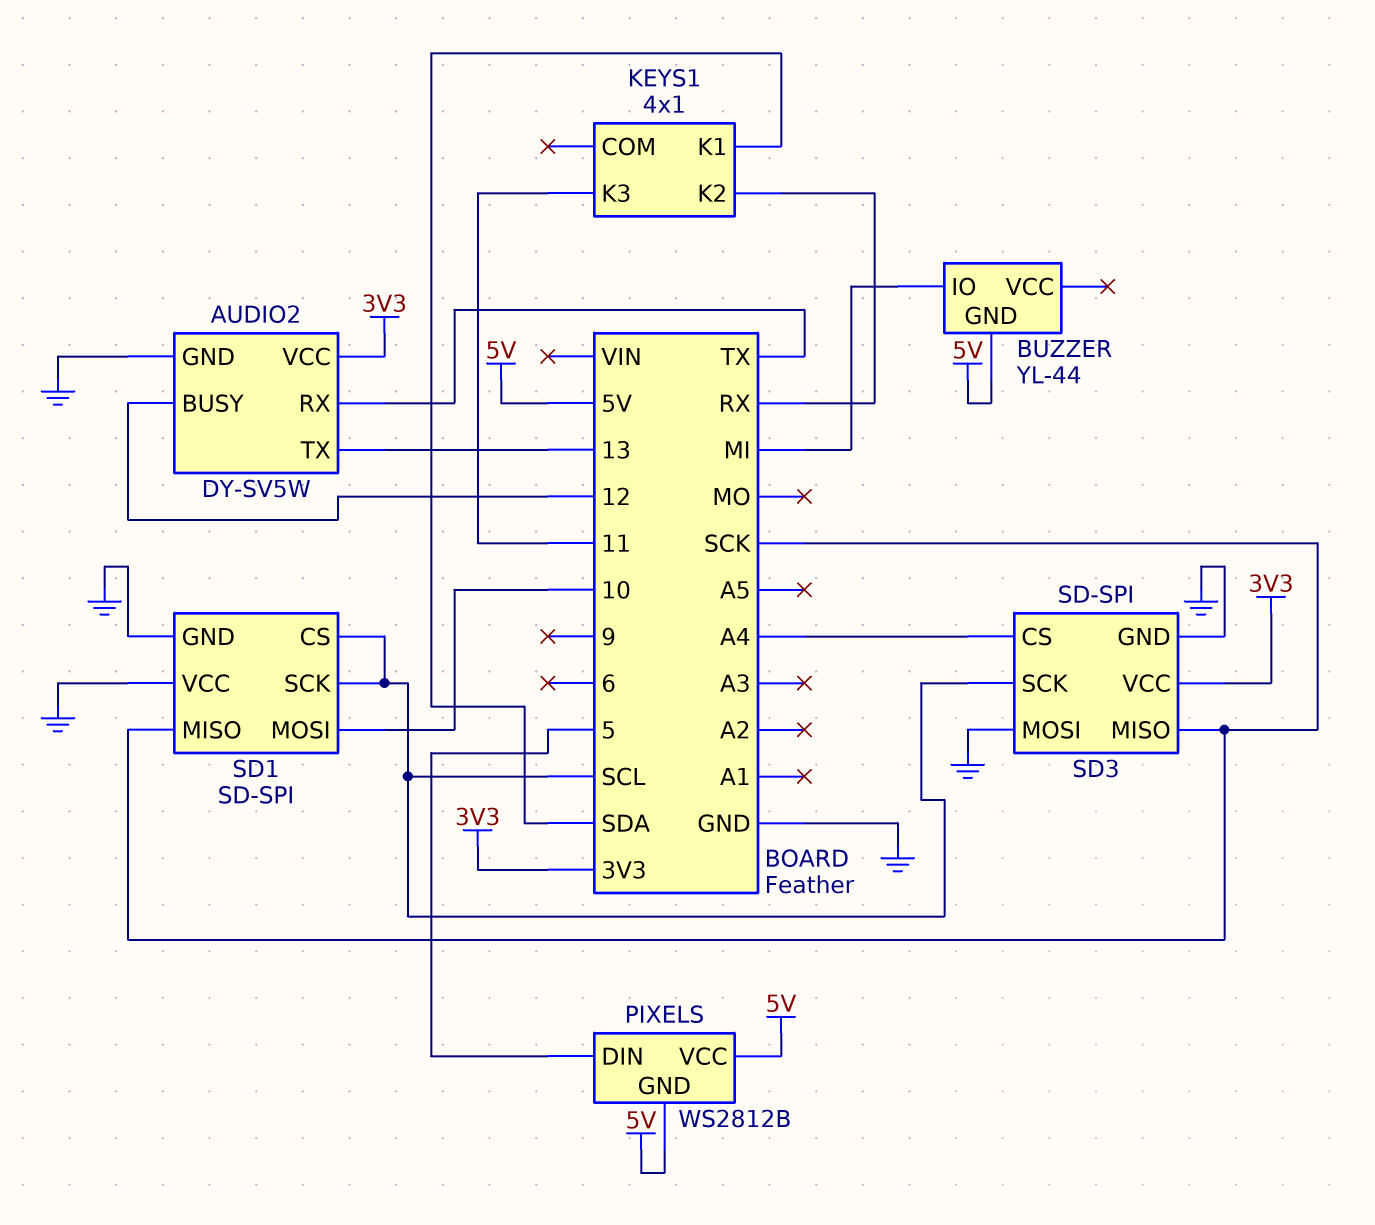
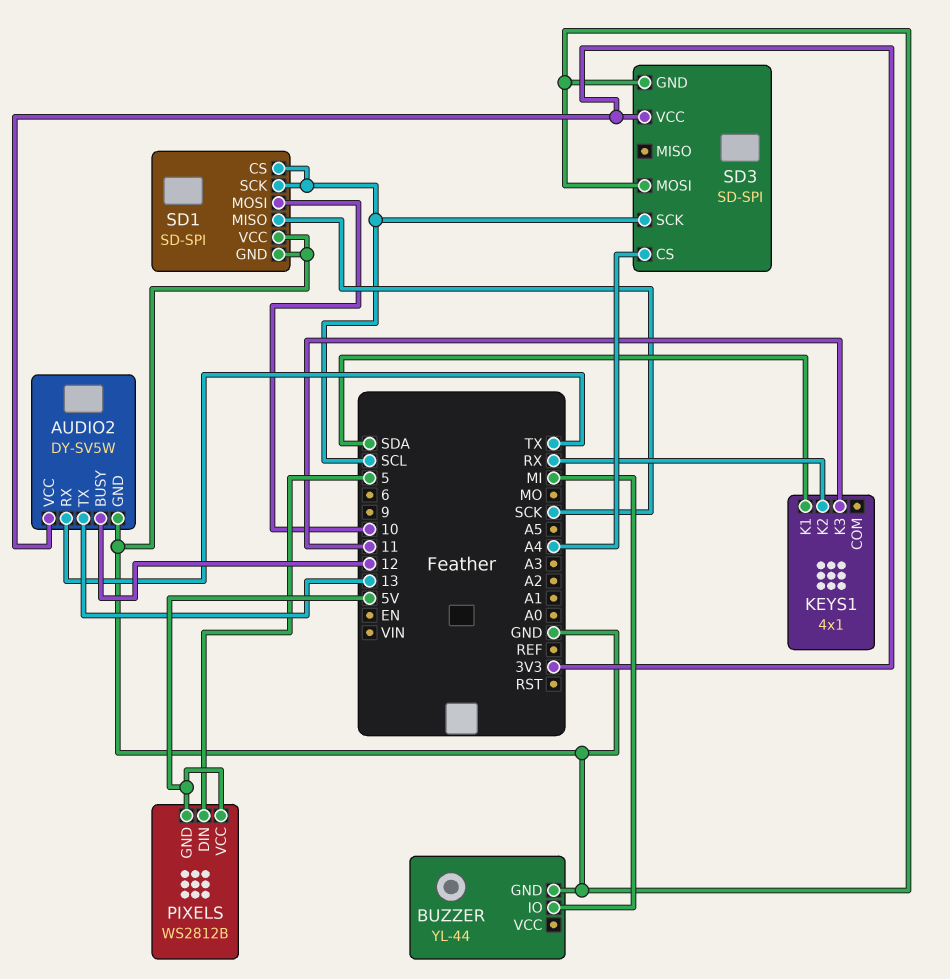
BUZZER pin GND: 5V -> GND
SD3 pin MISO: SCK -> none

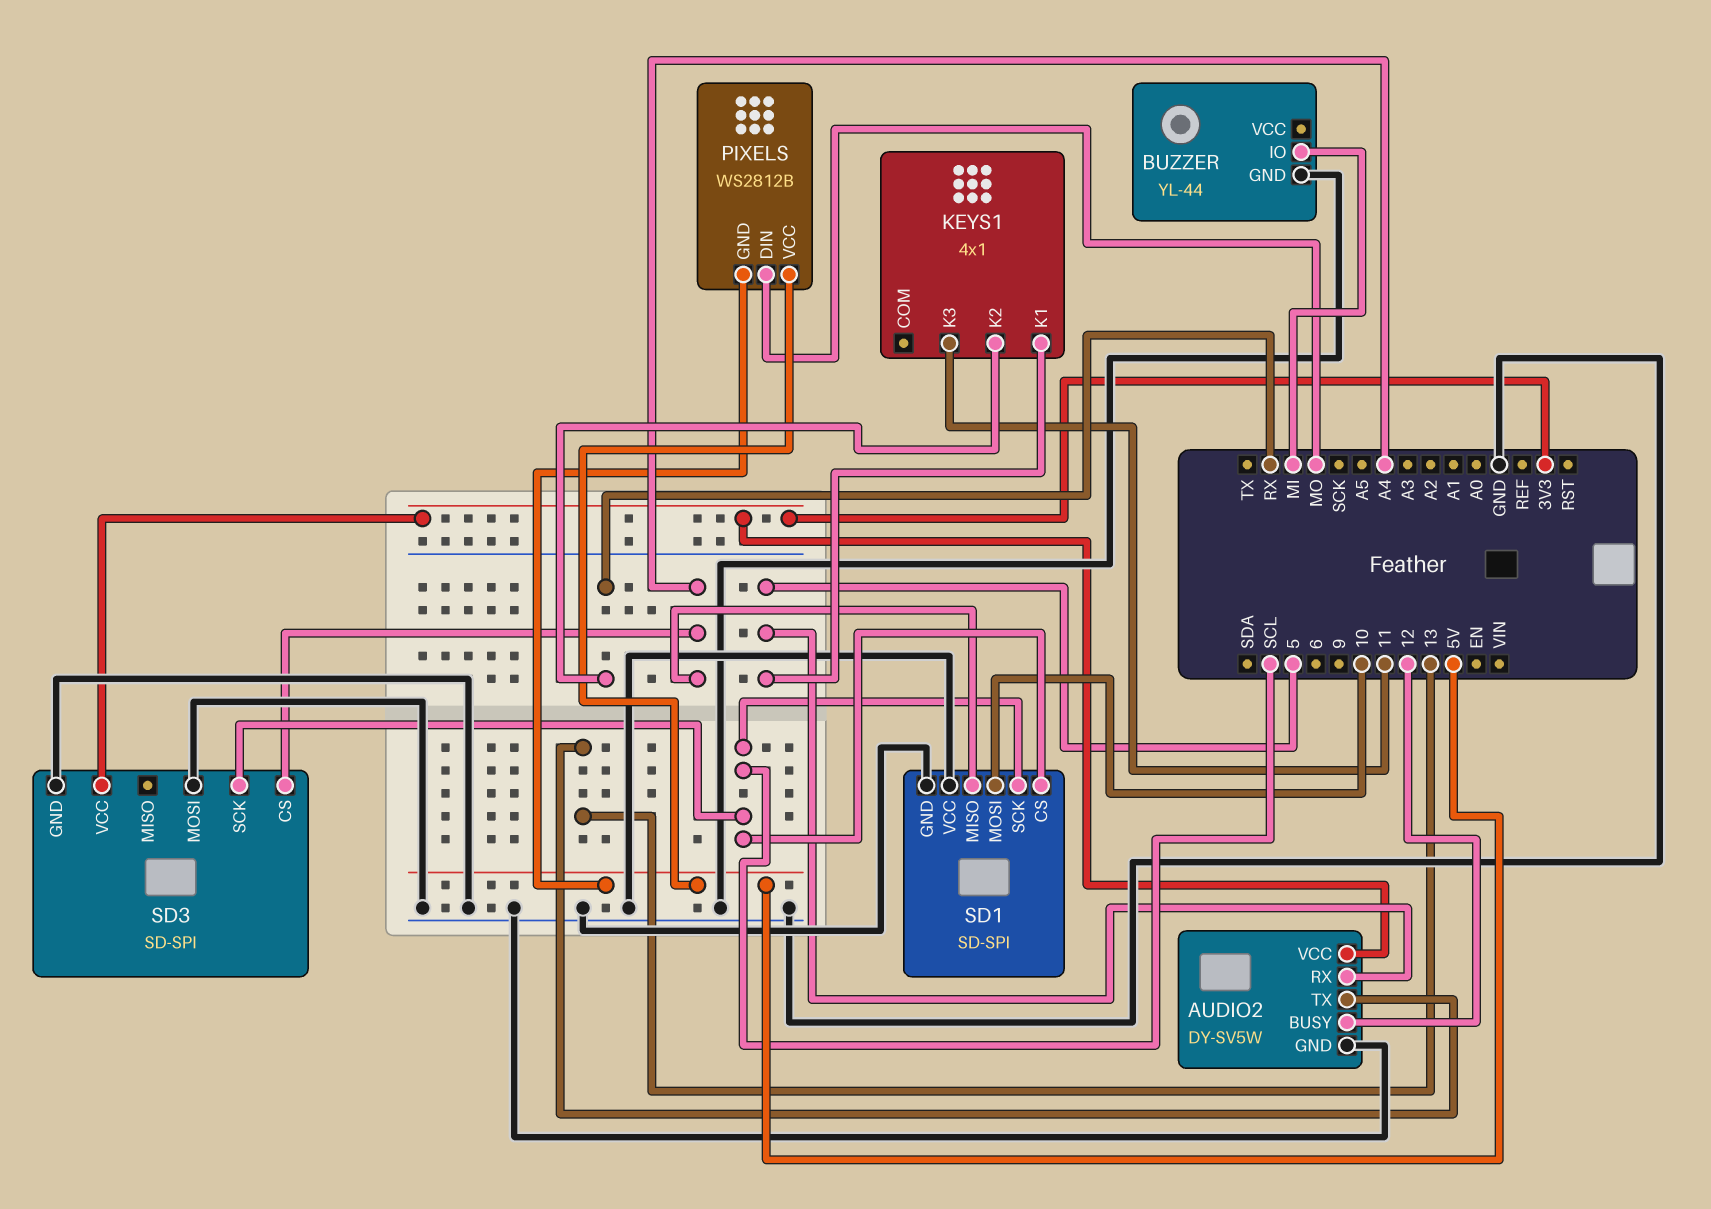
AUDIO2 pin RX: TX -> 5
KEYS1 pin K1: SDA -> 5
PIXELS pin DIN: 5 -> MO
SD1 pin MISO: SCK -> A4

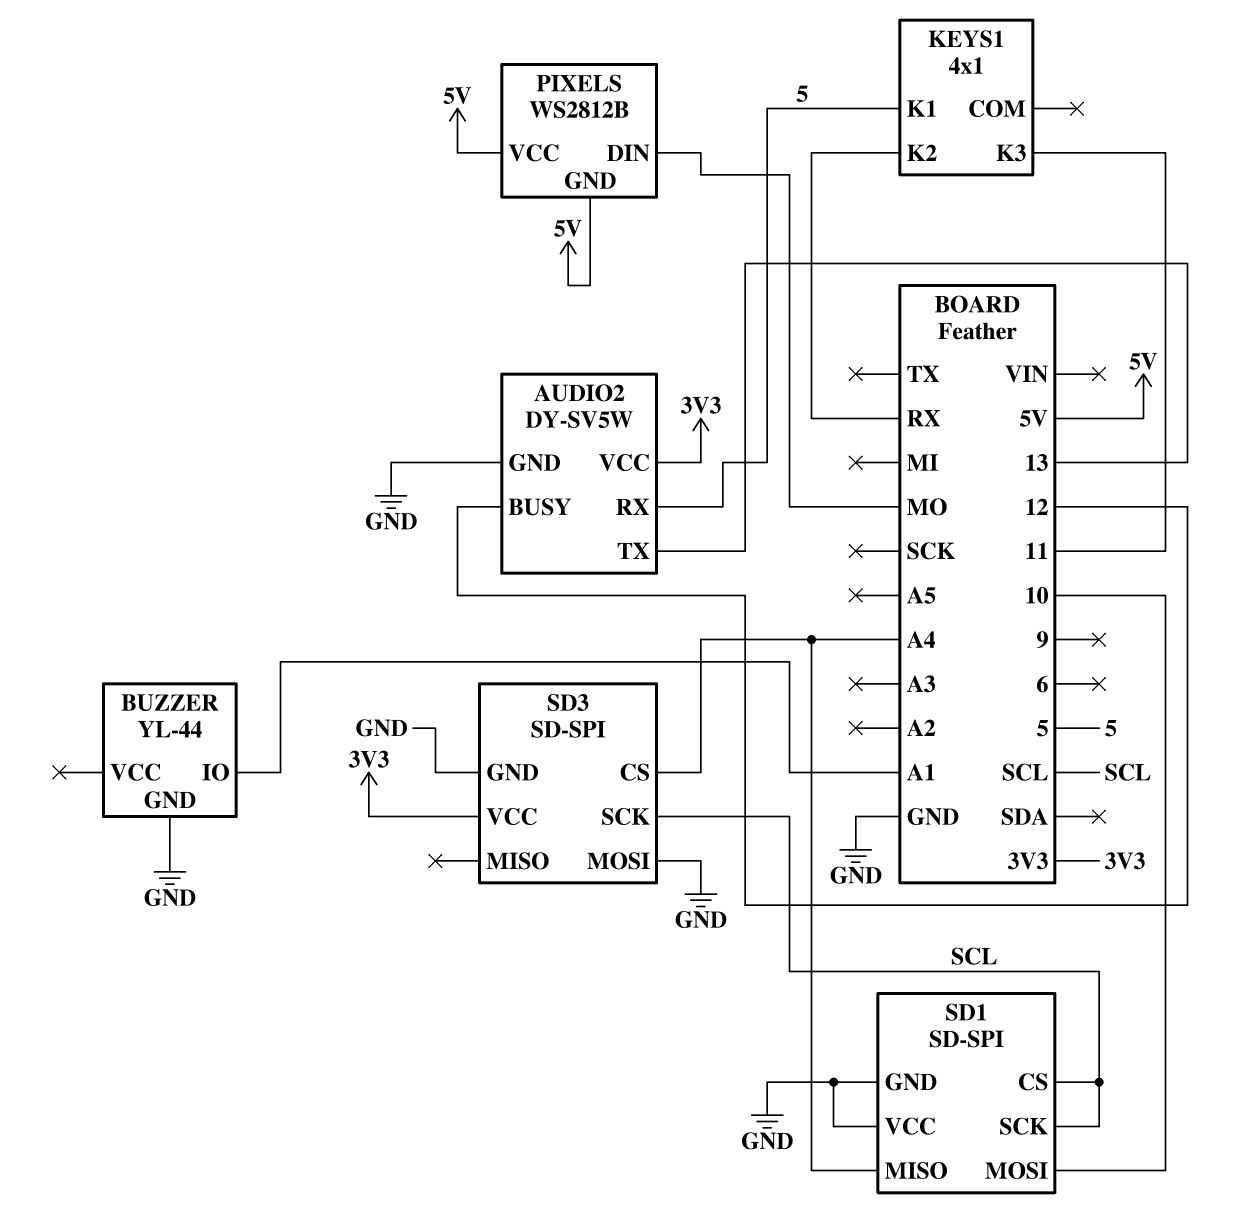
BUZZER pin IO: MI -> A1

